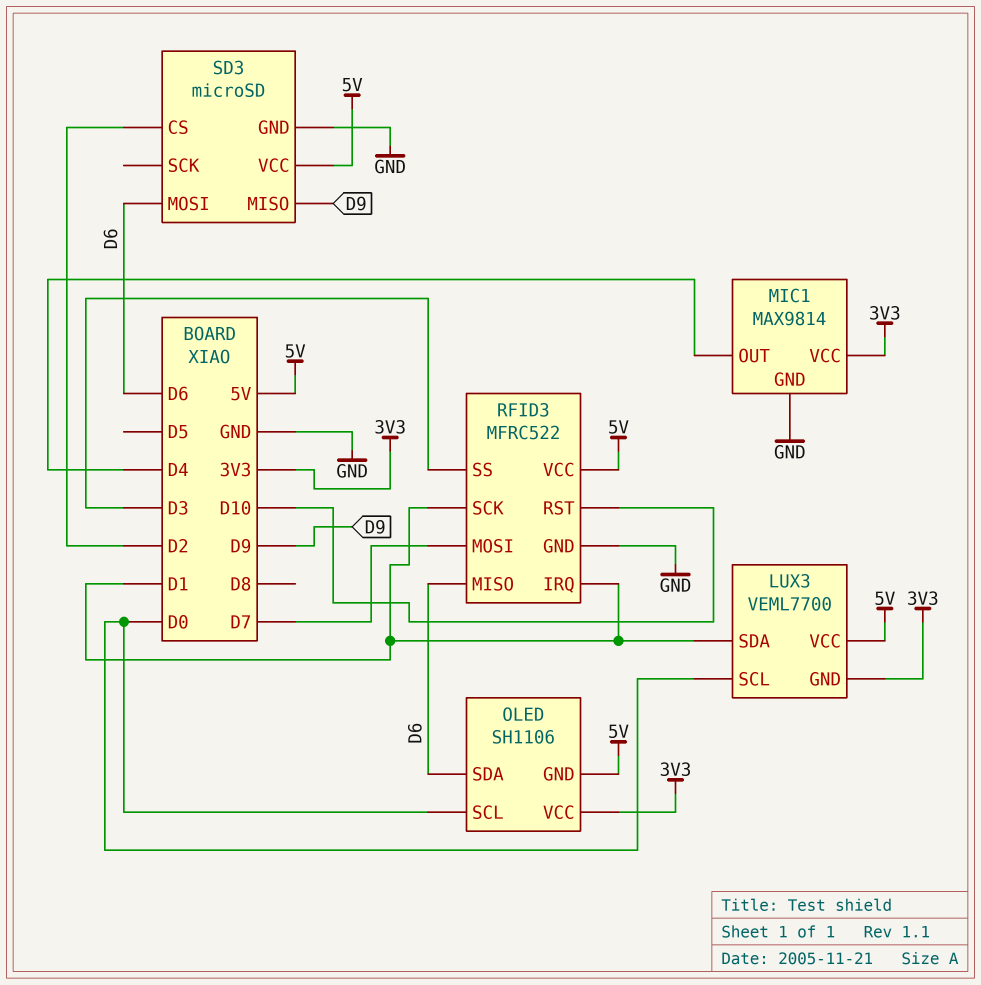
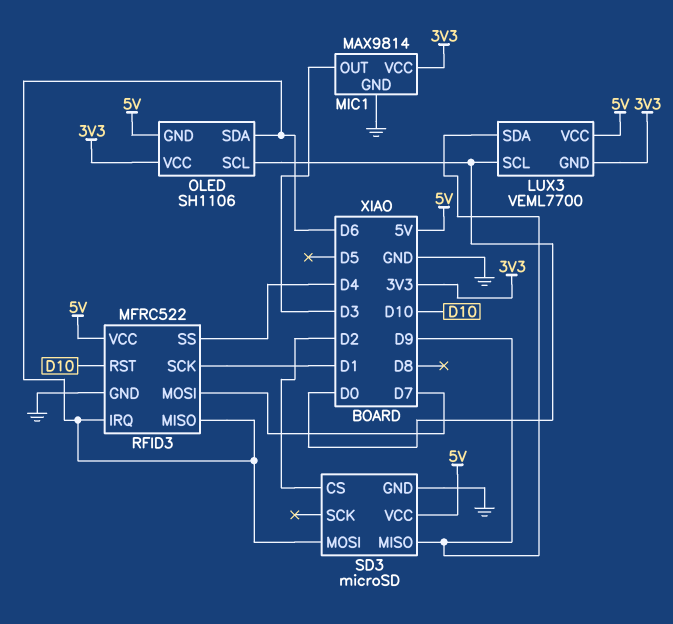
LUX3 pin SDA: D1 -> D9
MIC1 pin OUT: D4 -> D3
RFID3 pin IRQ: D1 -> D6
RFID3 pin SS: D3 -> D4

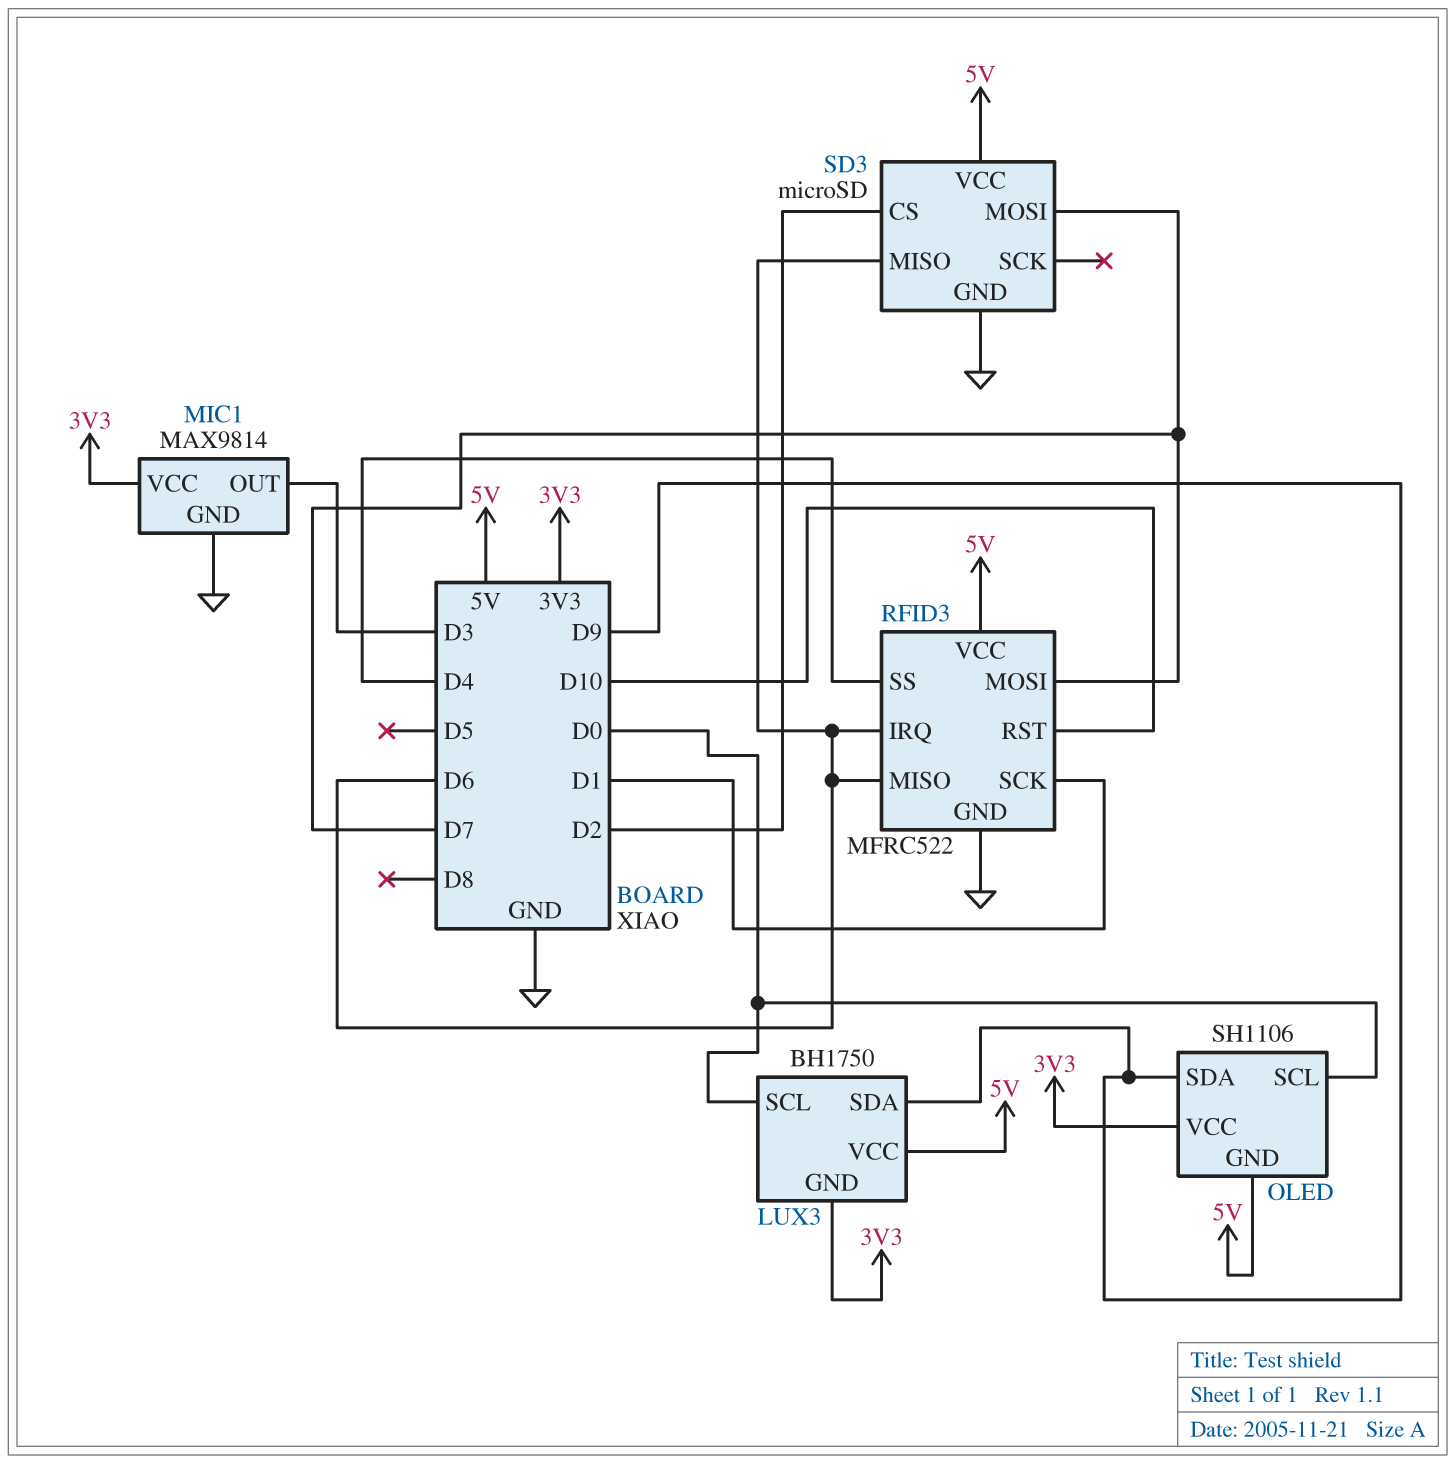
LUX3: VEML7700 -> BH1750
OLED pin SDA: D6 -> D9
SD3 pin MISO: D9 -> D6
SD3 pin MOSI: D6 -> D7

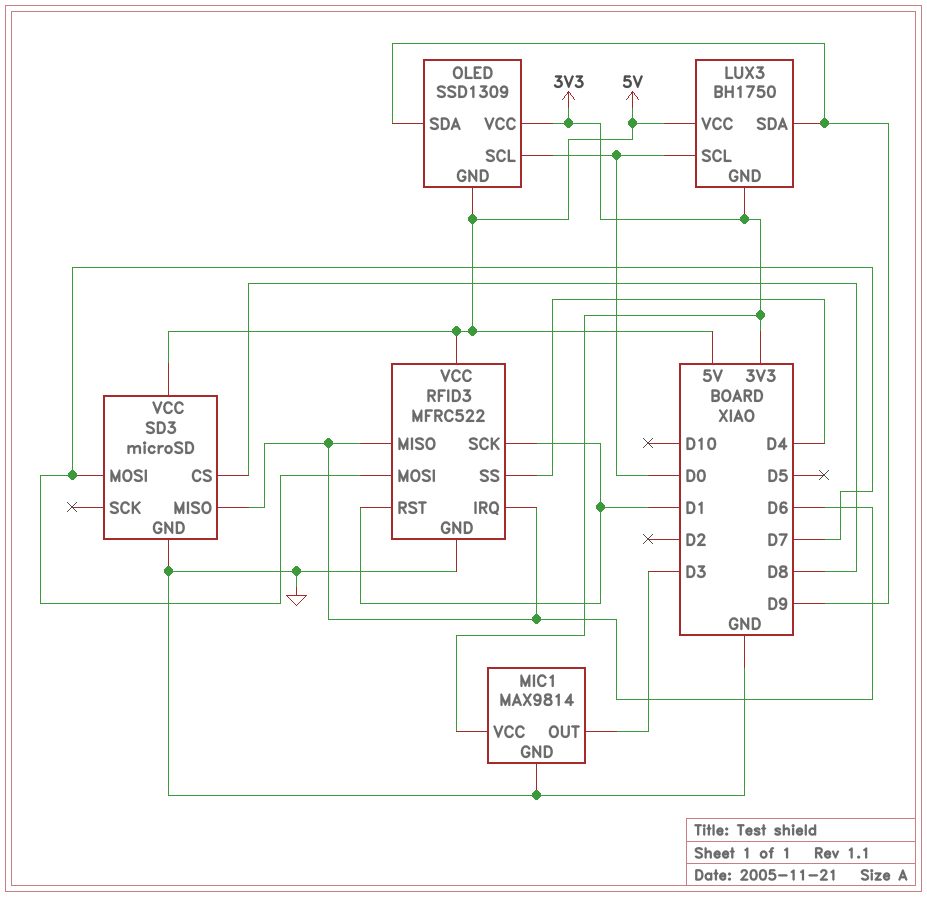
OLED: SH1106 -> SSD1309
RFID3 pin RST: D10 -> D1
SD3 pin CS: D2 -> D8

